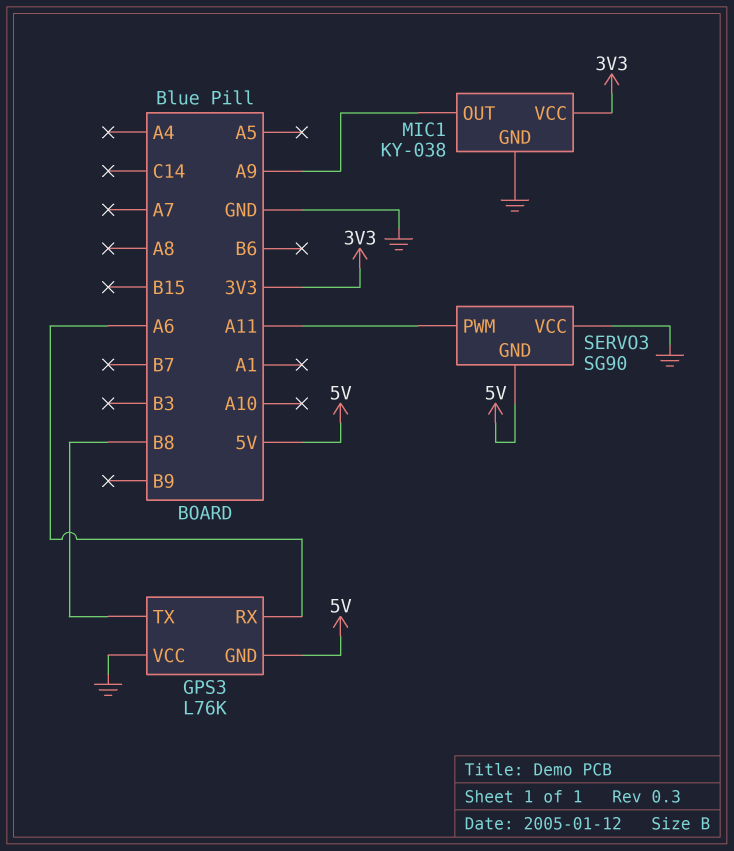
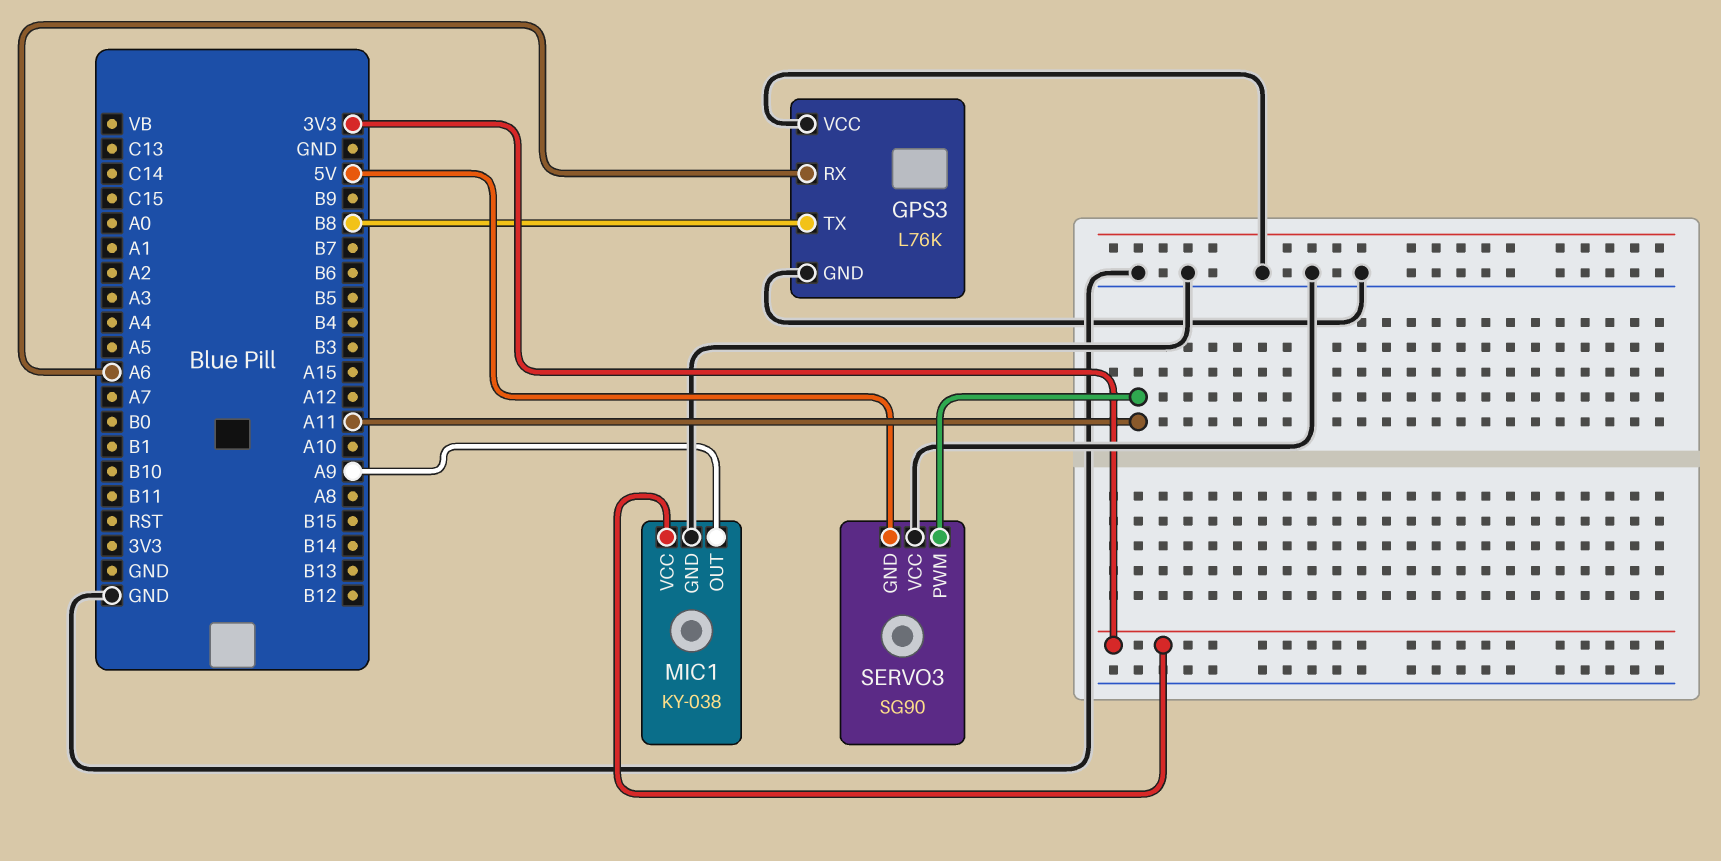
GPS3 pin GND: 5V -> GND

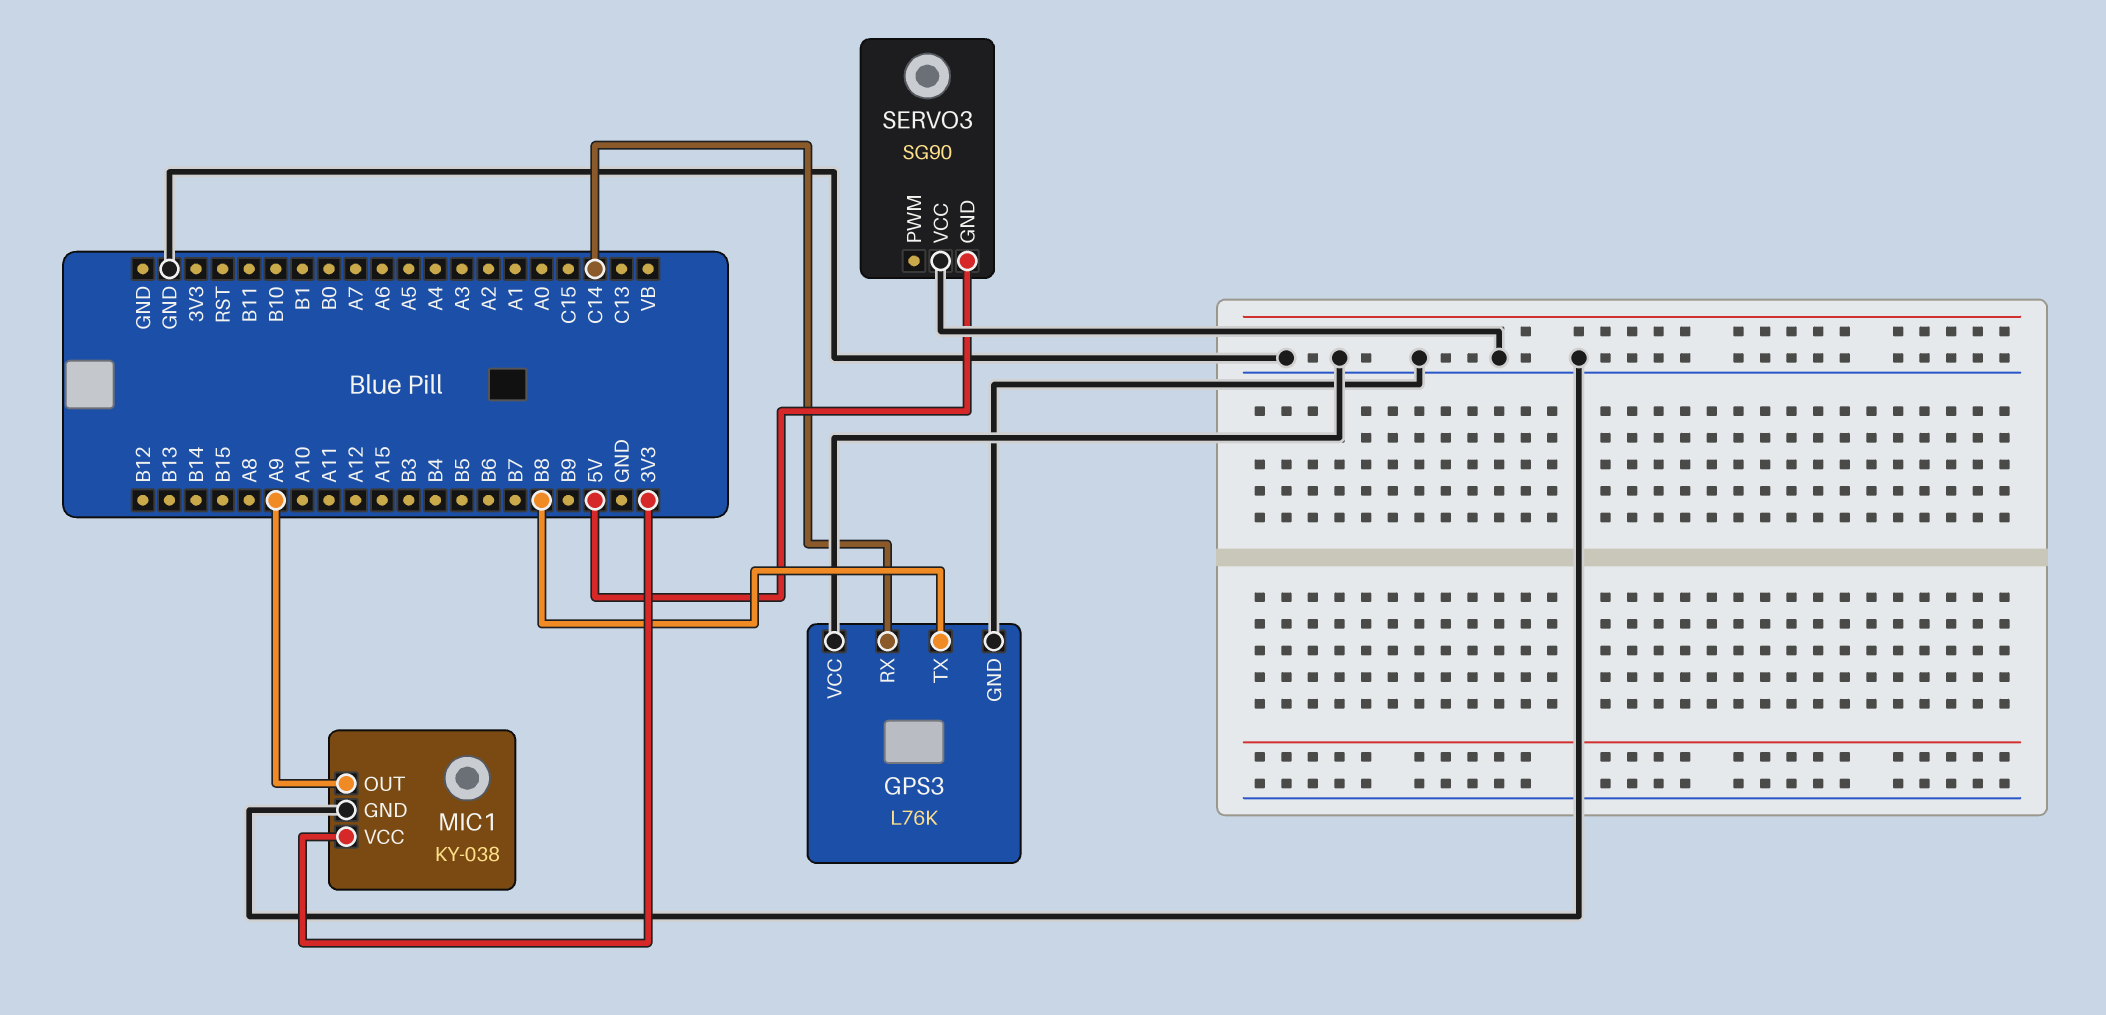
GPS3 pin RX: A6 -> C14
SERVO3 pin PWM: A11 -> none

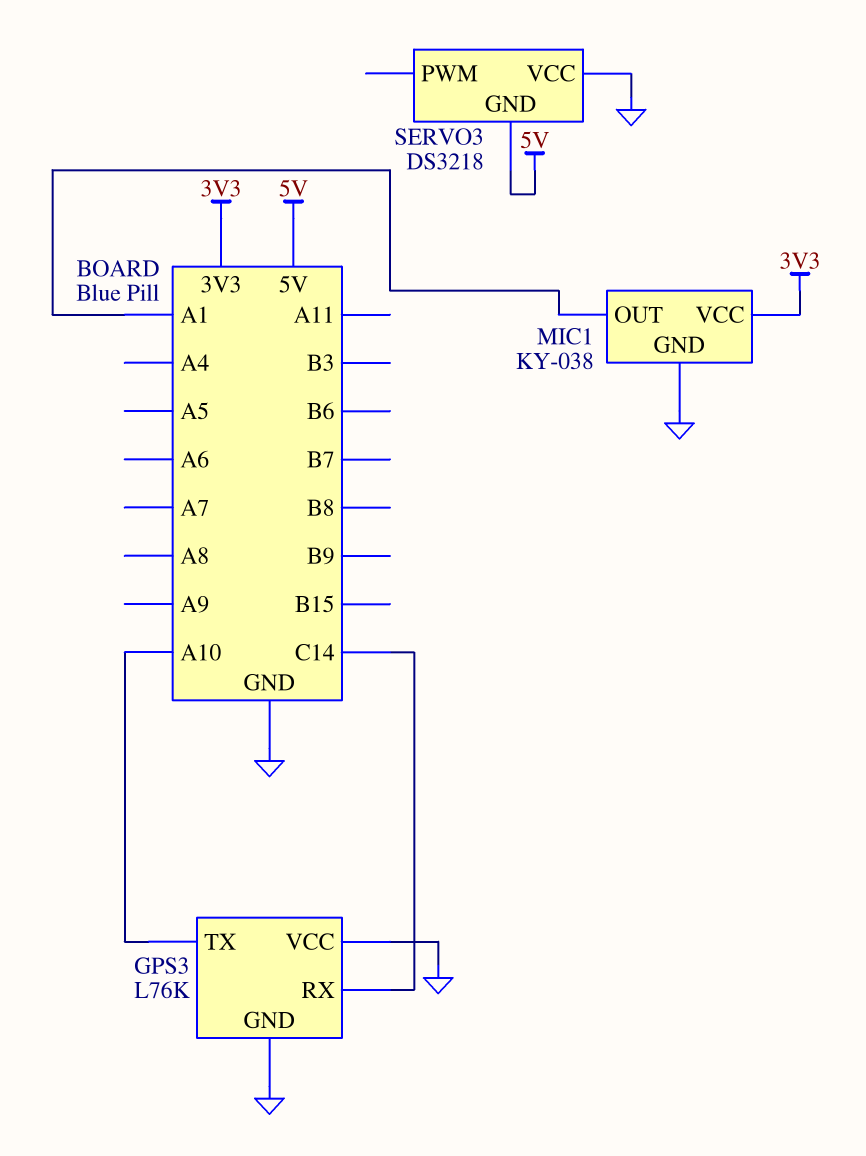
GPS3 pin TX: B8 -> A10
MIC1 pin OUT: A9 -> A1
SERVO3: SG90 -> DS3218

